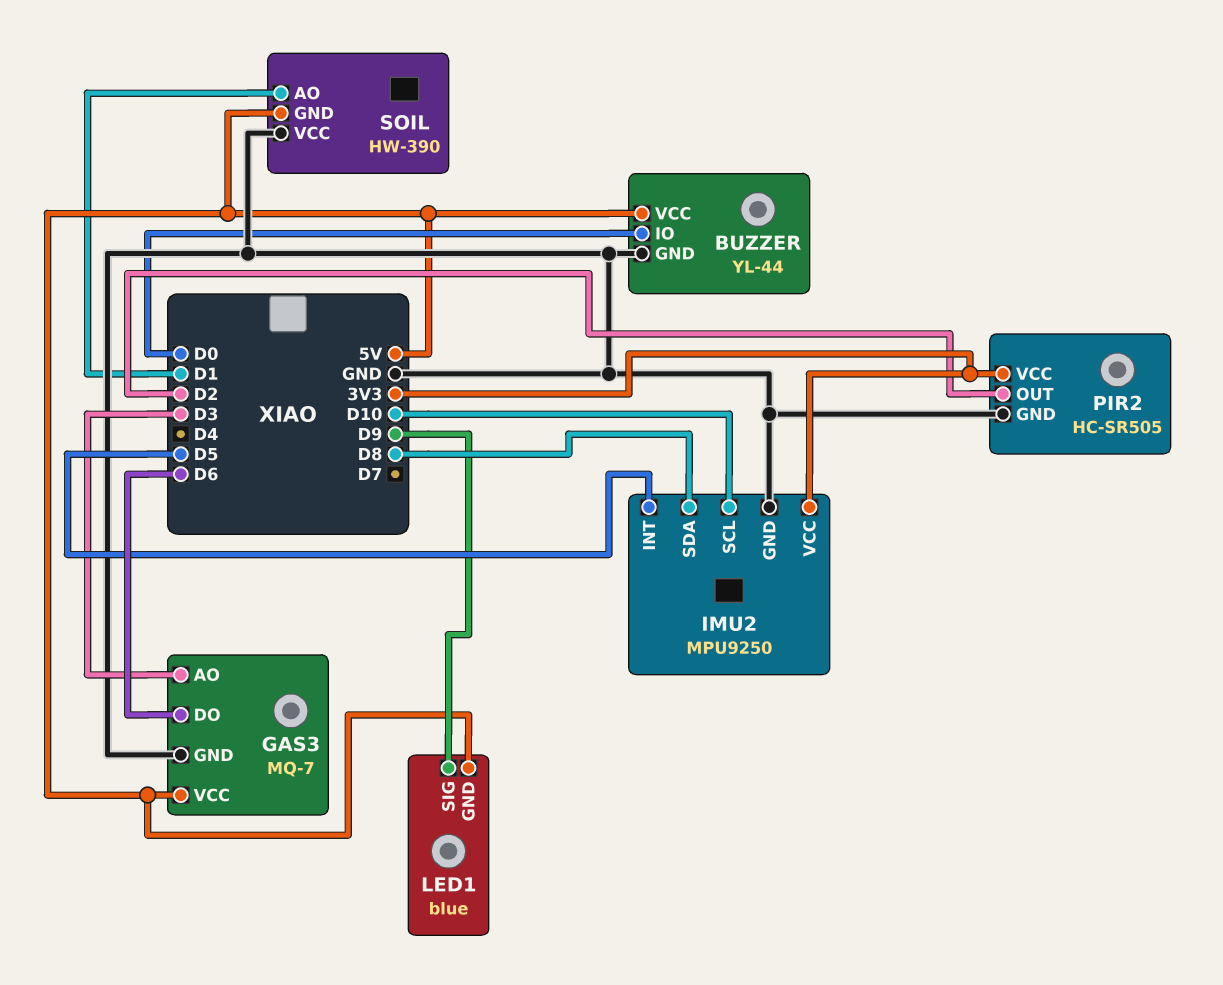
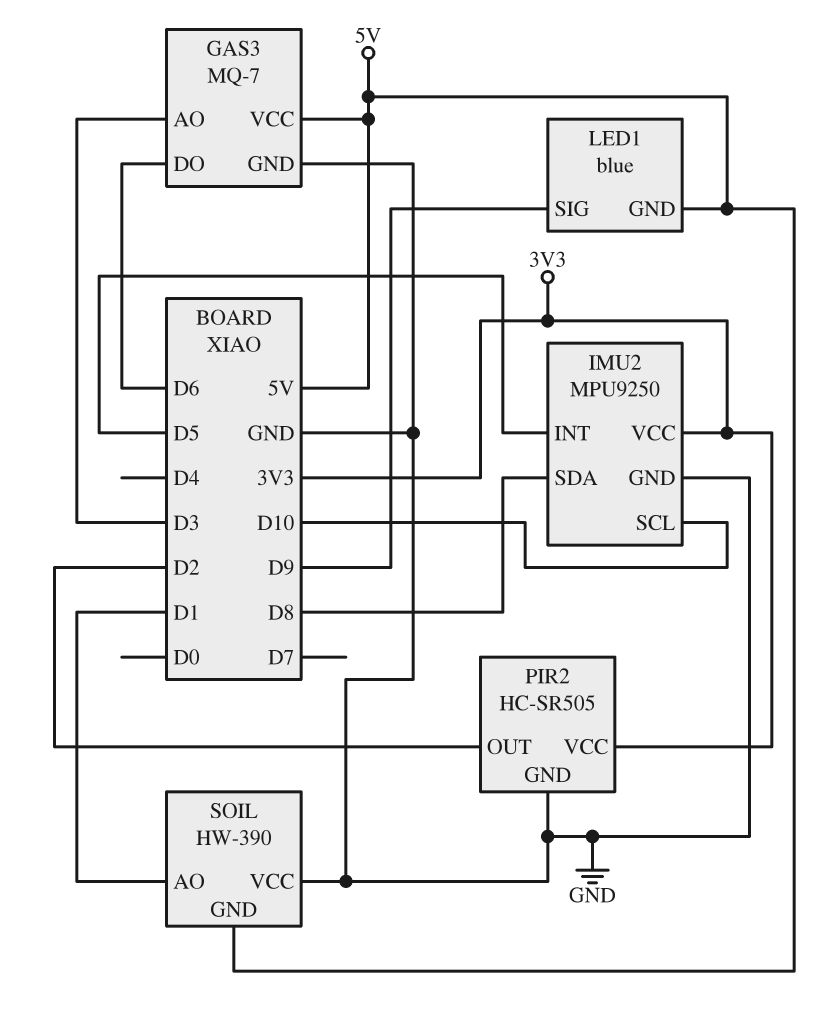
BUZZER: YL-44 -> none
BUZZER pin GND: GND -> none
BUZZER pin IO: D0 -> none
BUZZER pin VCC: 5V -> none

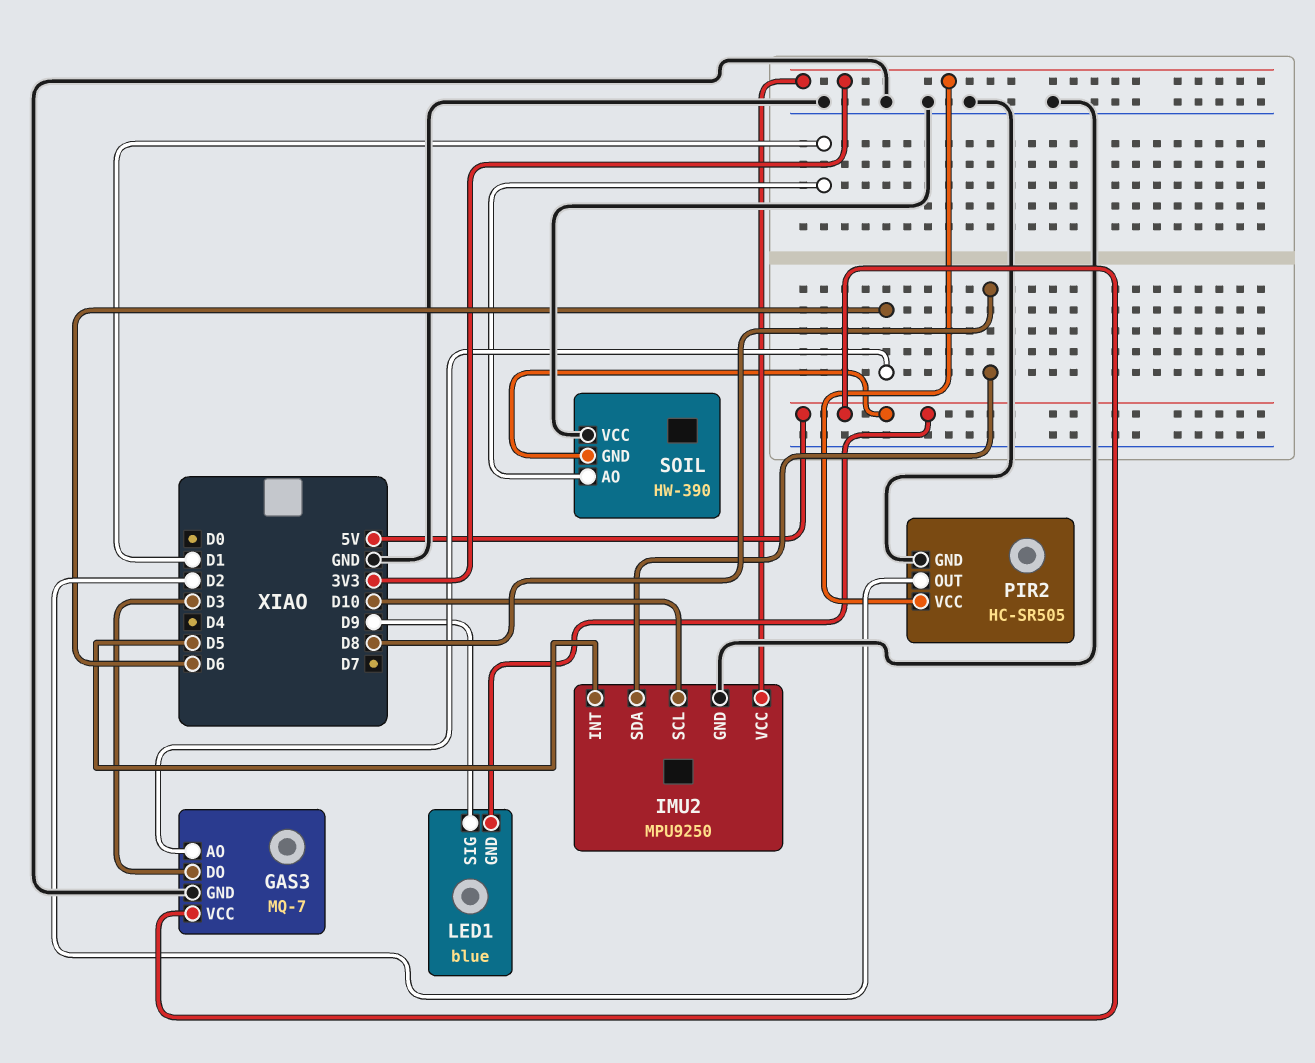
GAS3 pin AO: D3 -> D6
GAS3 pin DO: D6 -> D3

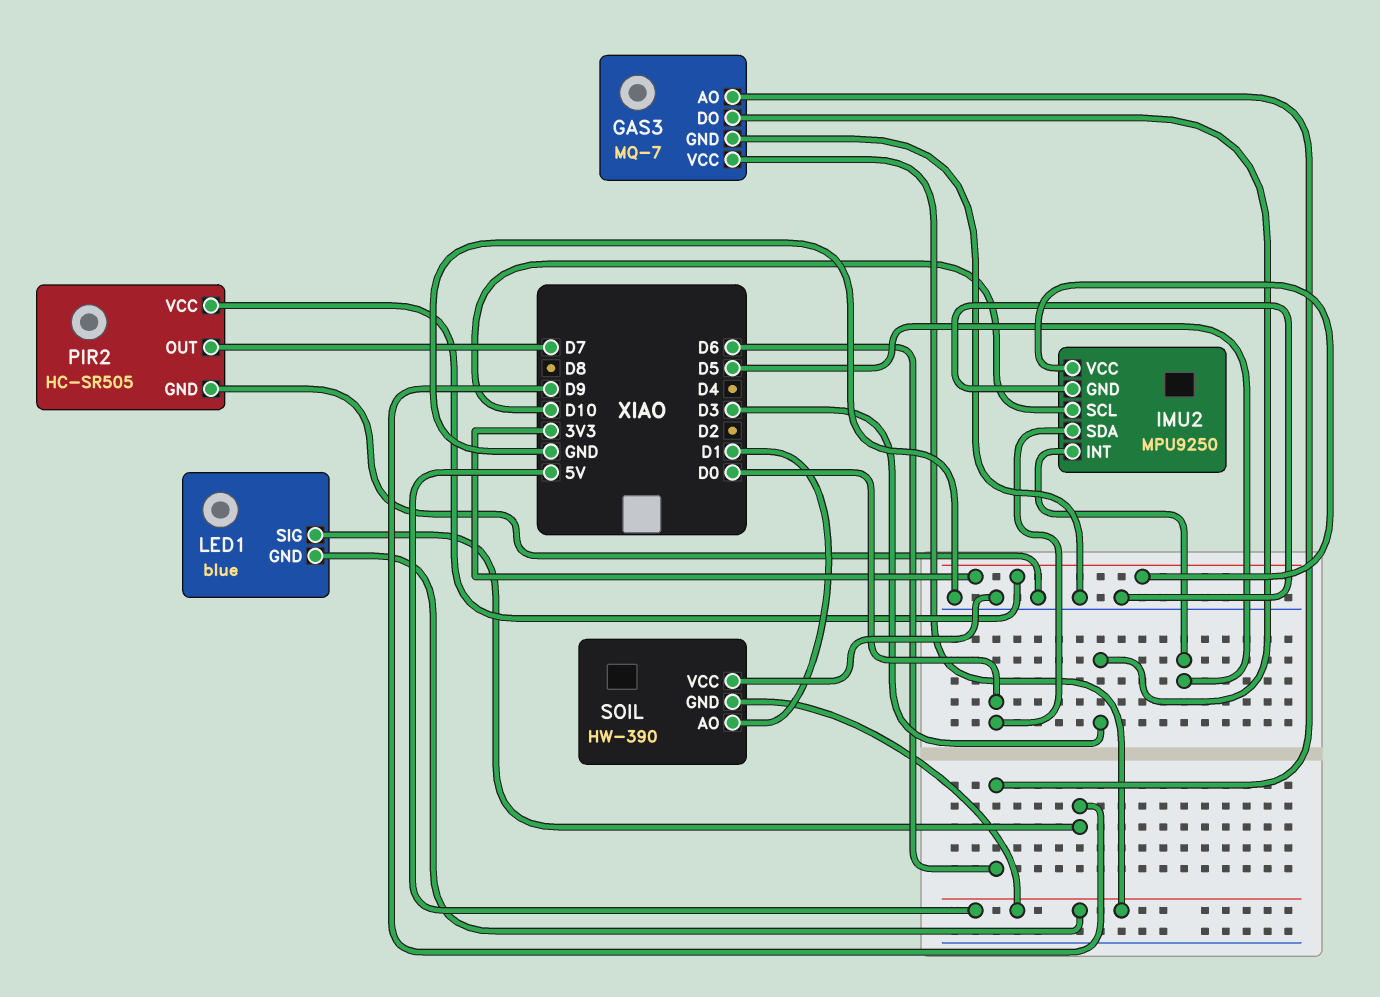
IMU2 pin SDA: D8 -> D0
PIR2 pin OUT: D2 -> D7

